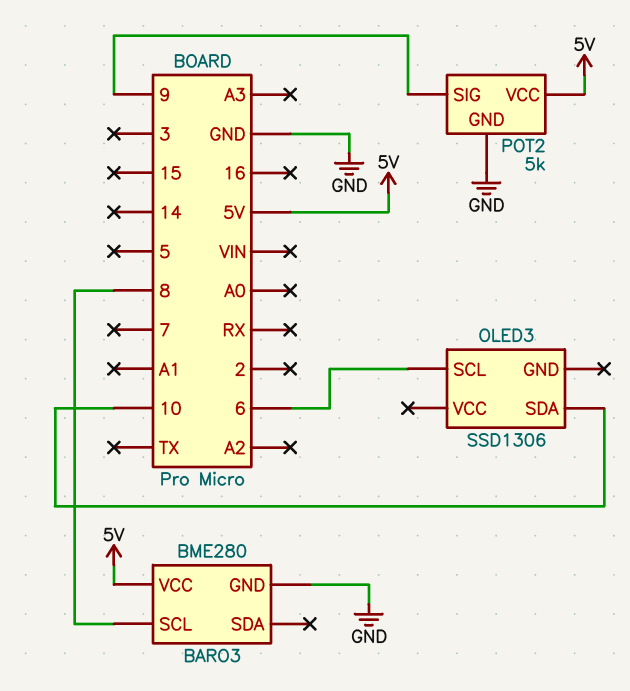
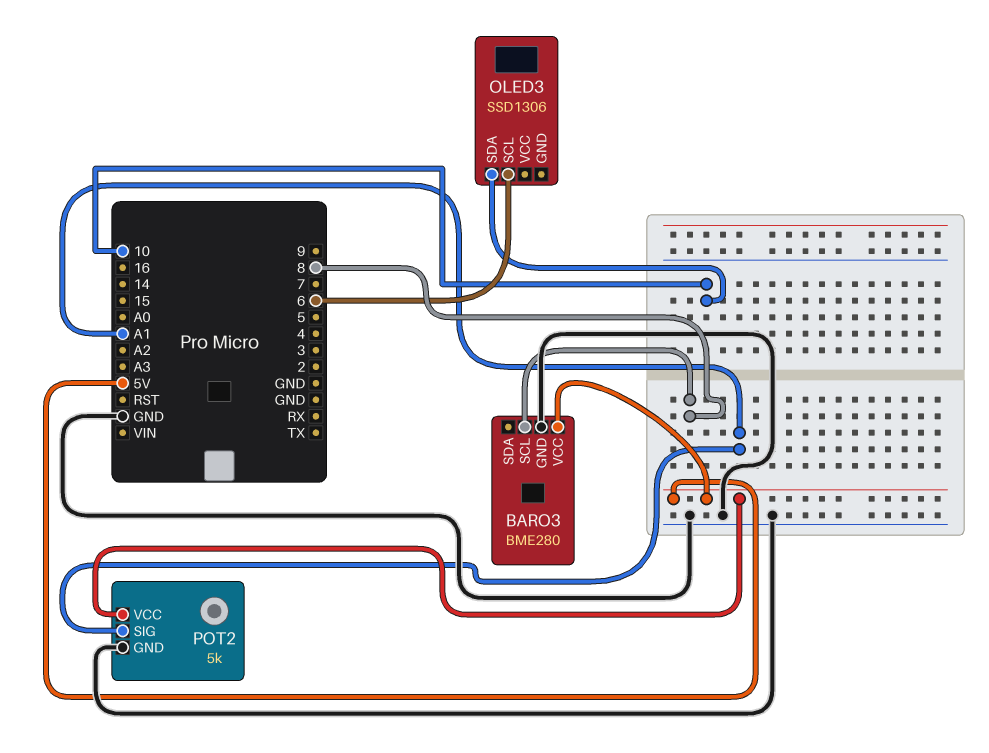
POT2 pin SIG: 9 -> A1

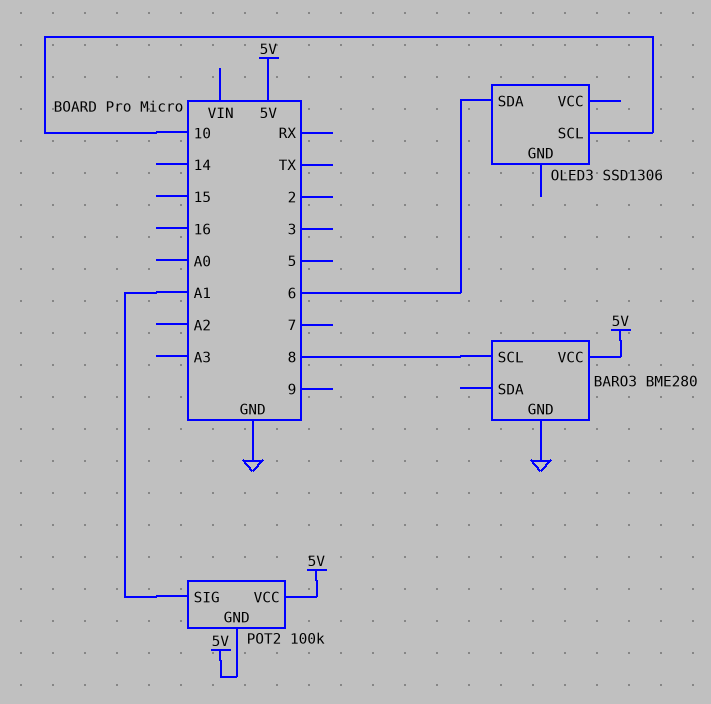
OLED3 pin SCL: 6 -> 10
OLED3 pin SDA: 10 -> 6
POT2: 5k -> 100k
POT2 pin GND: GND -> 5V

